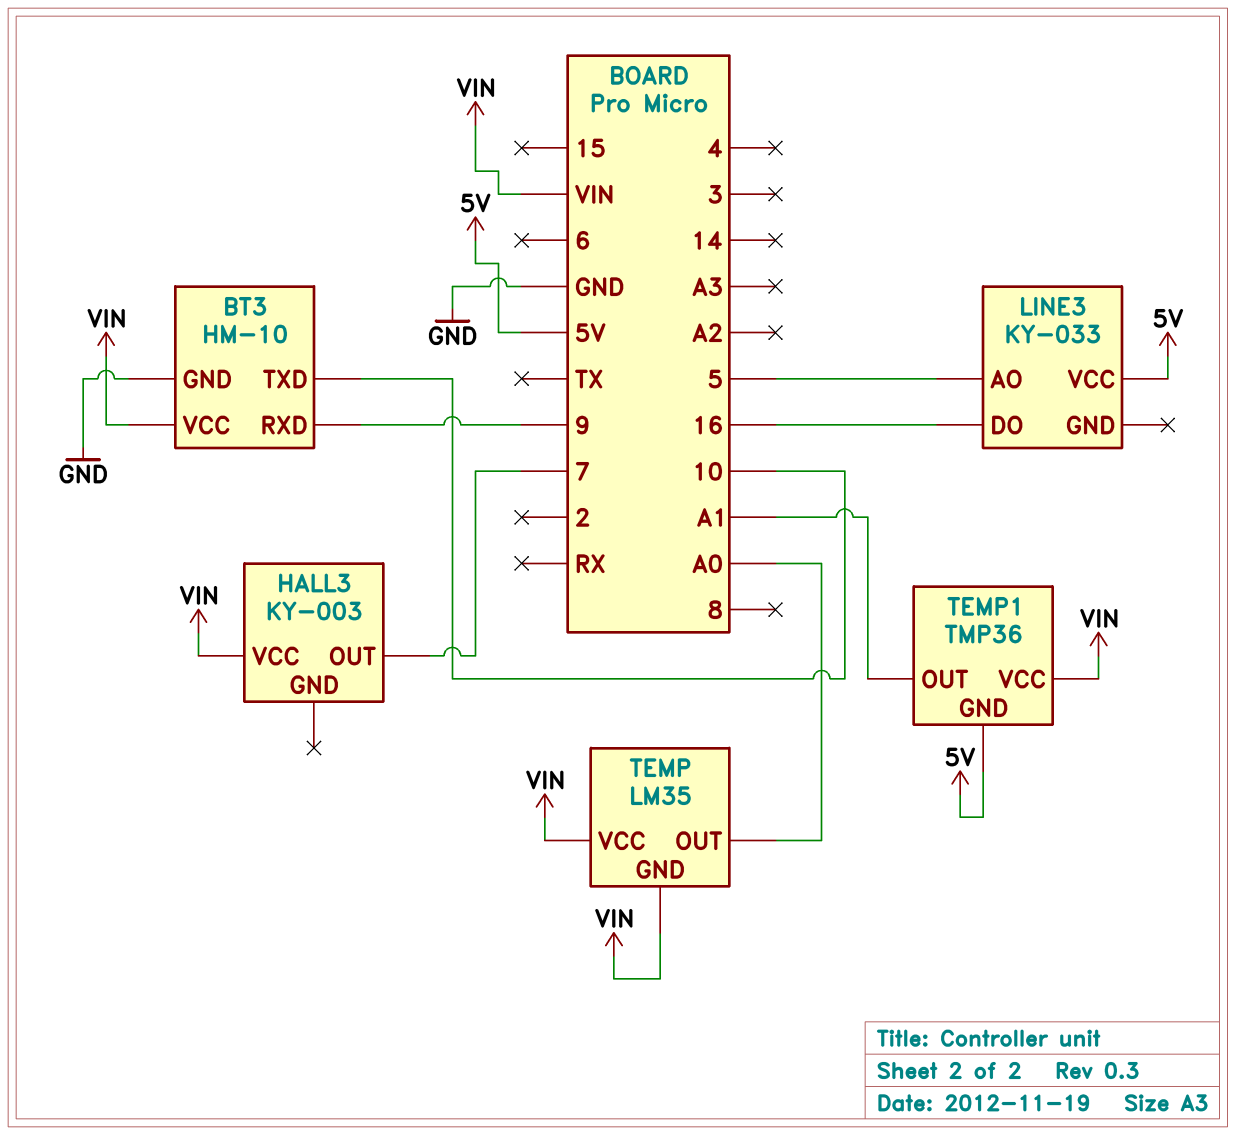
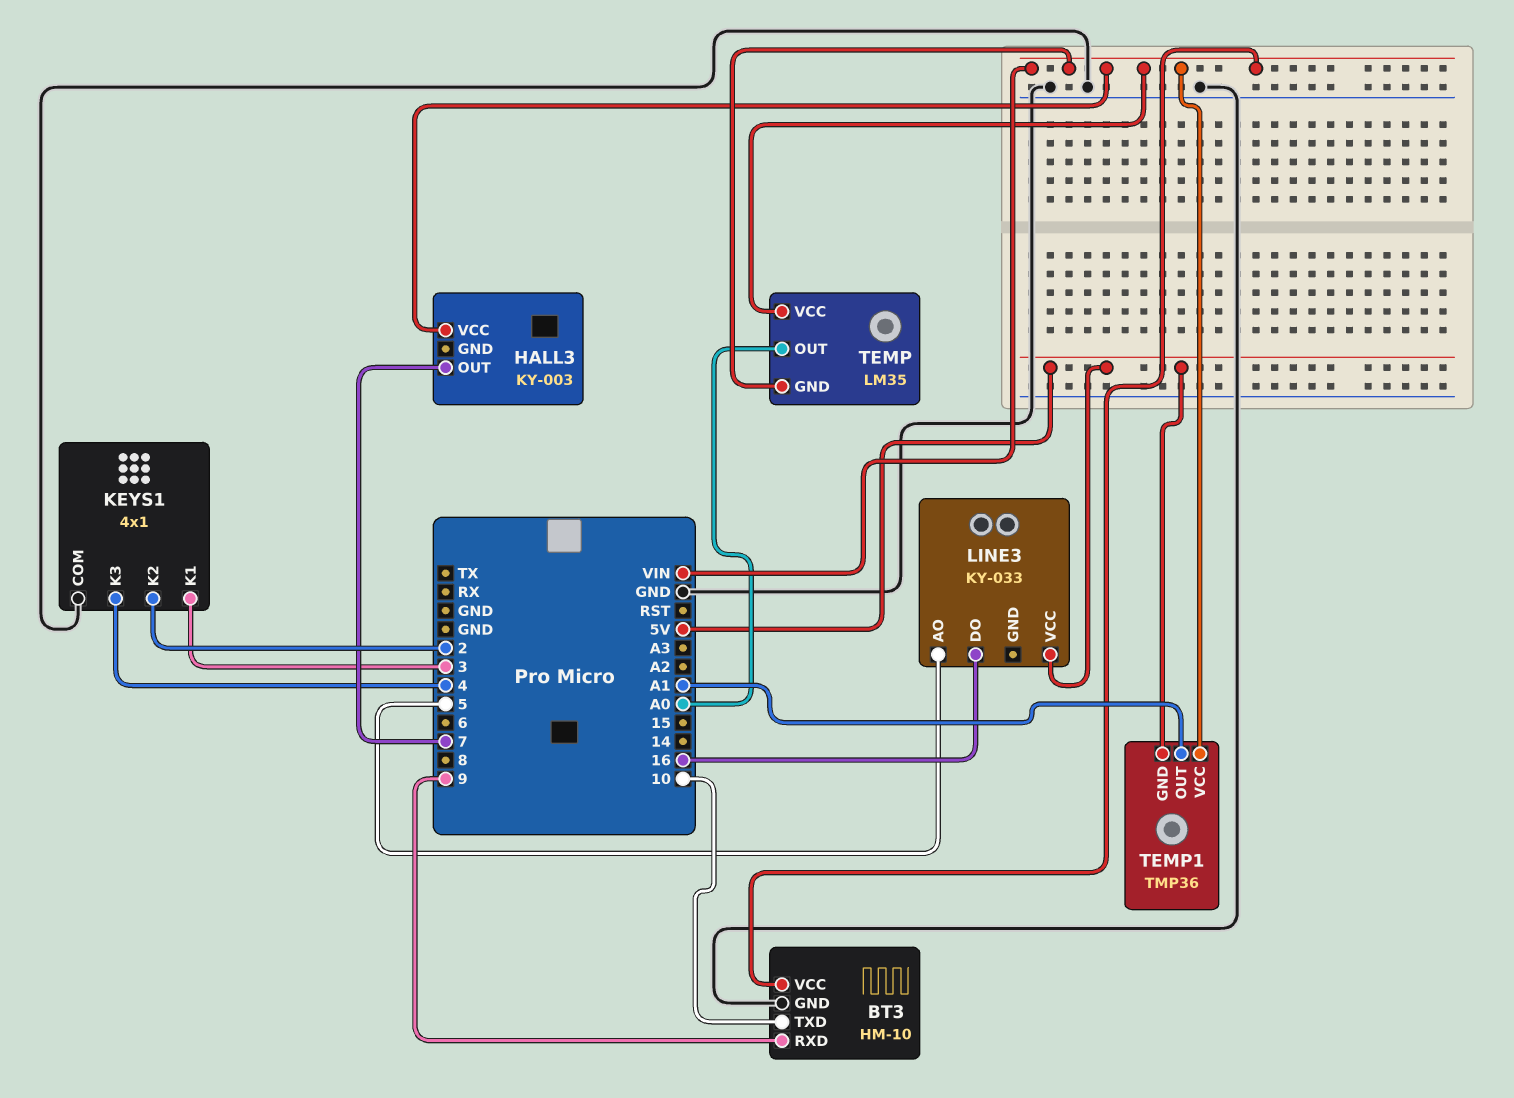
KEYS1: none -> 4x1
KEYS1 pin COM: none -> GND
KEYS1 pin K1: none -> 3
KEYS1 pin K2: none -> 2
KEYS1 pin K3: none -> 4

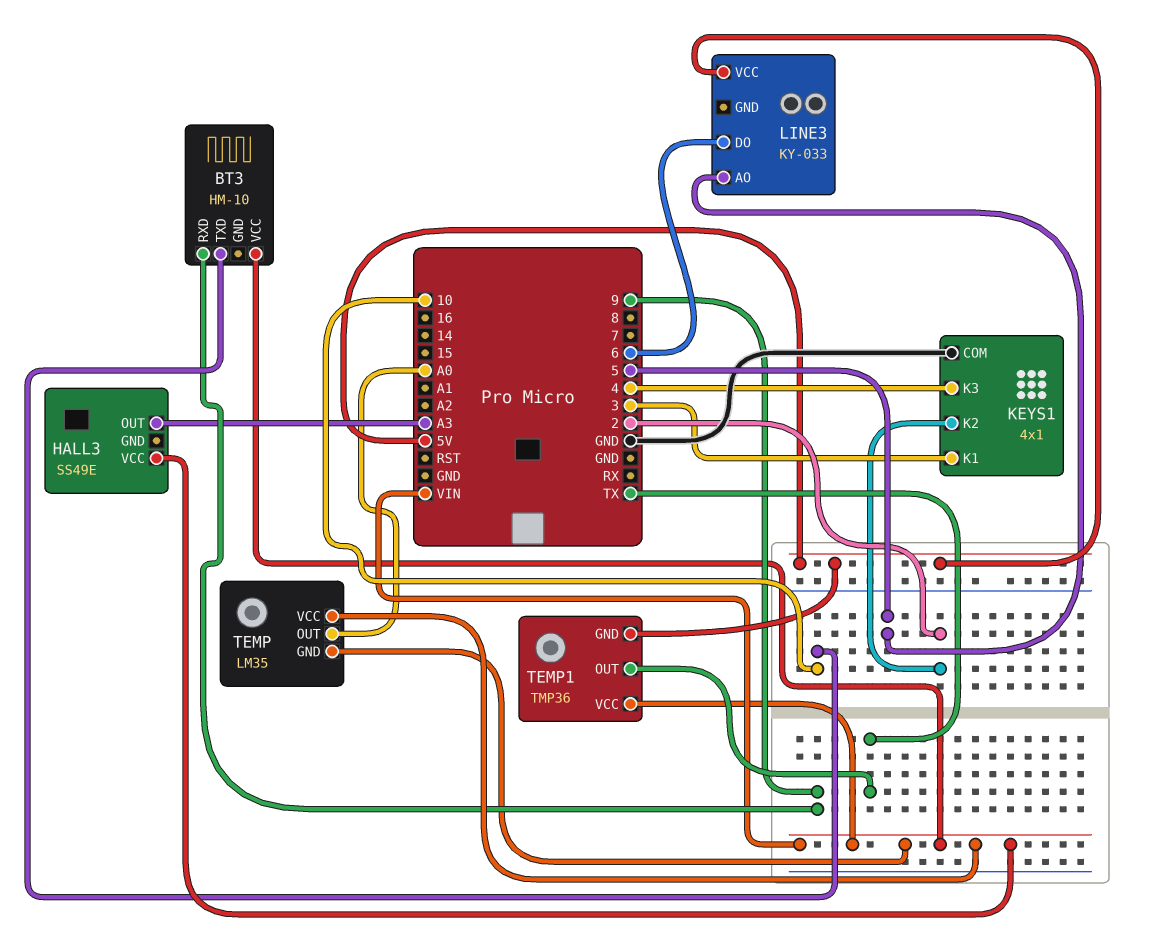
BT3 pin GND: GND -> none
HALL3: KY-003 -> SS49E
HALL3 pin OUT: 7 -> A3
LINE3 pin DO: 16 -> 6
TEMP1 pin OUT: A1 -> TX

